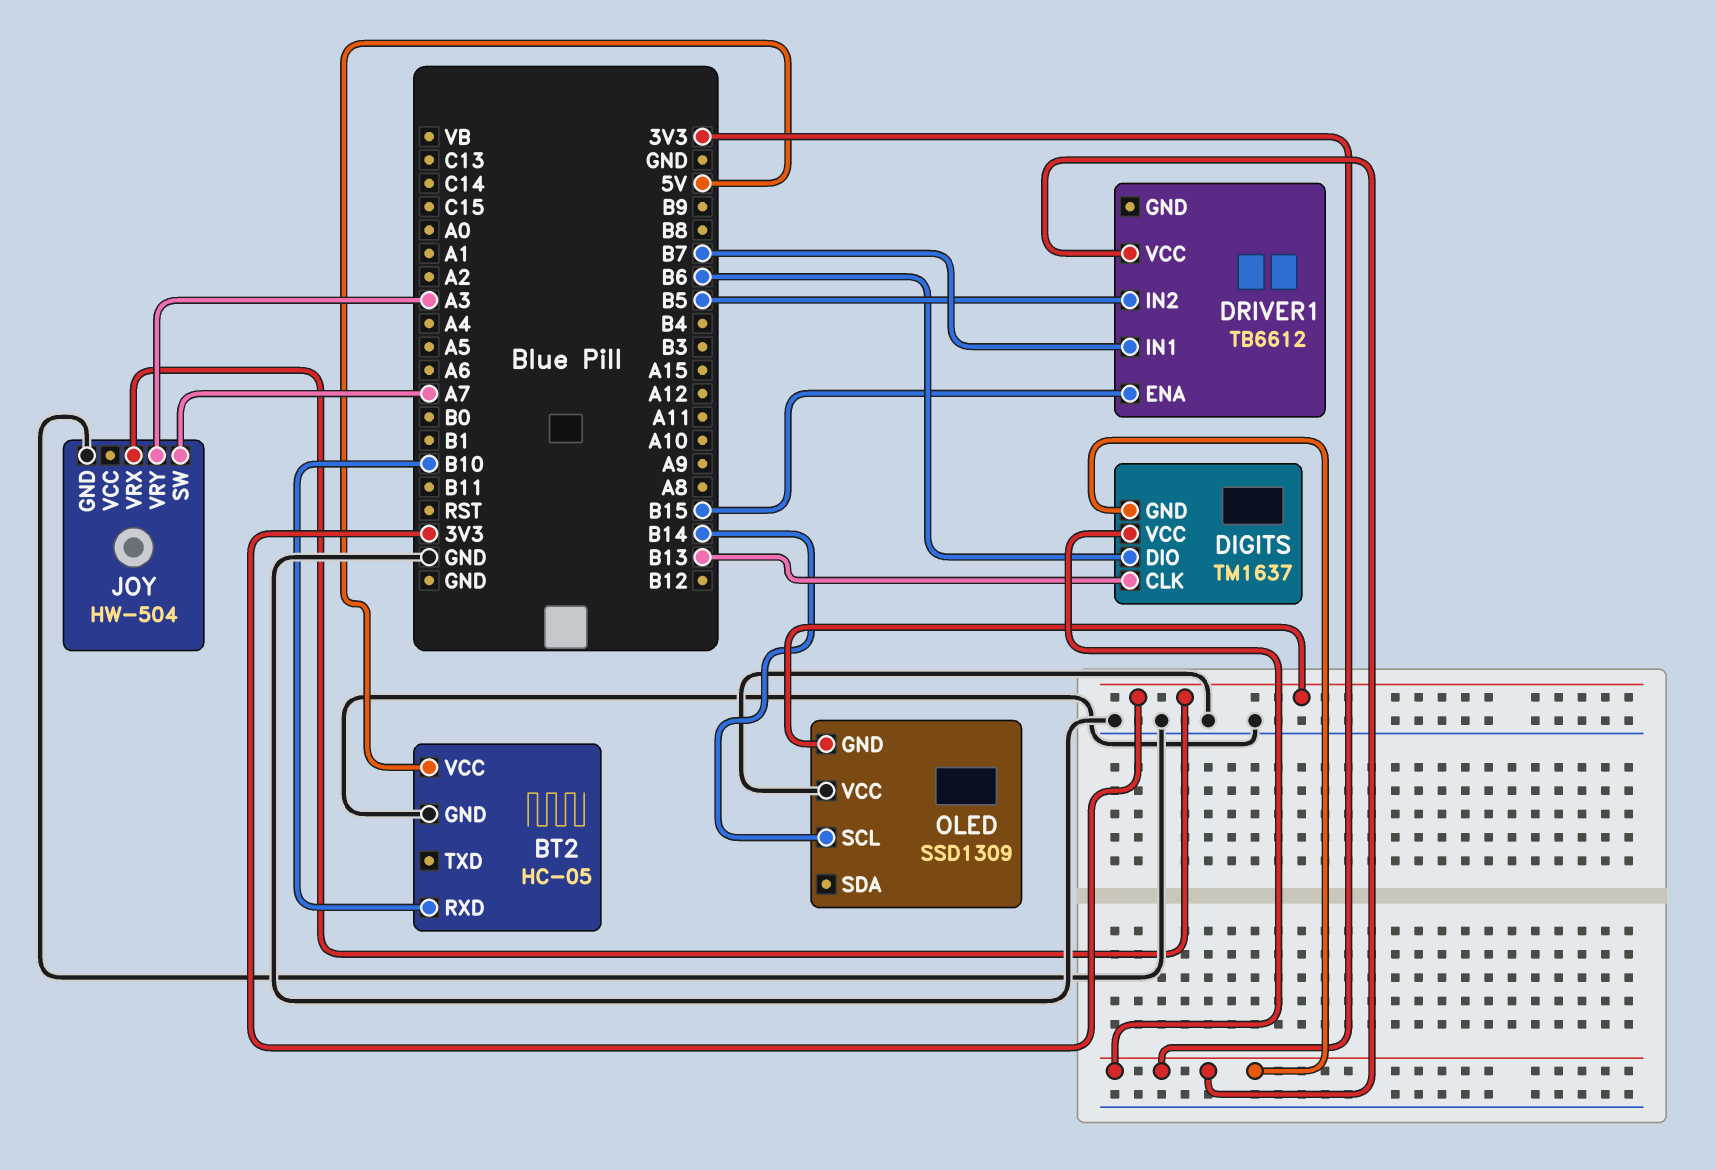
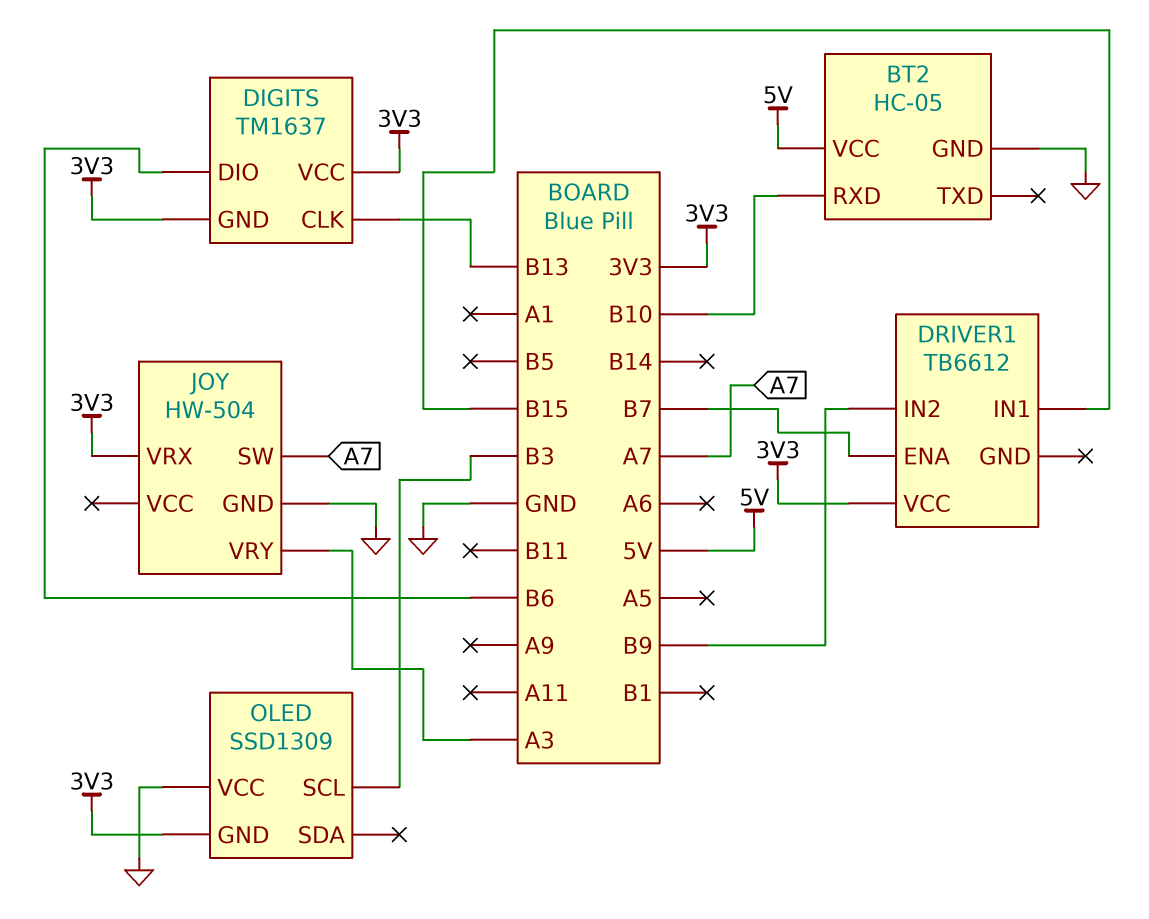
DRIVER1 pin ENA: B15 -> B7
DRIVER1 pin IN1: B7 -> B15
DRIVER1 pin IN2: B5 -> B9
OLED pin SCL: B14 -> B3

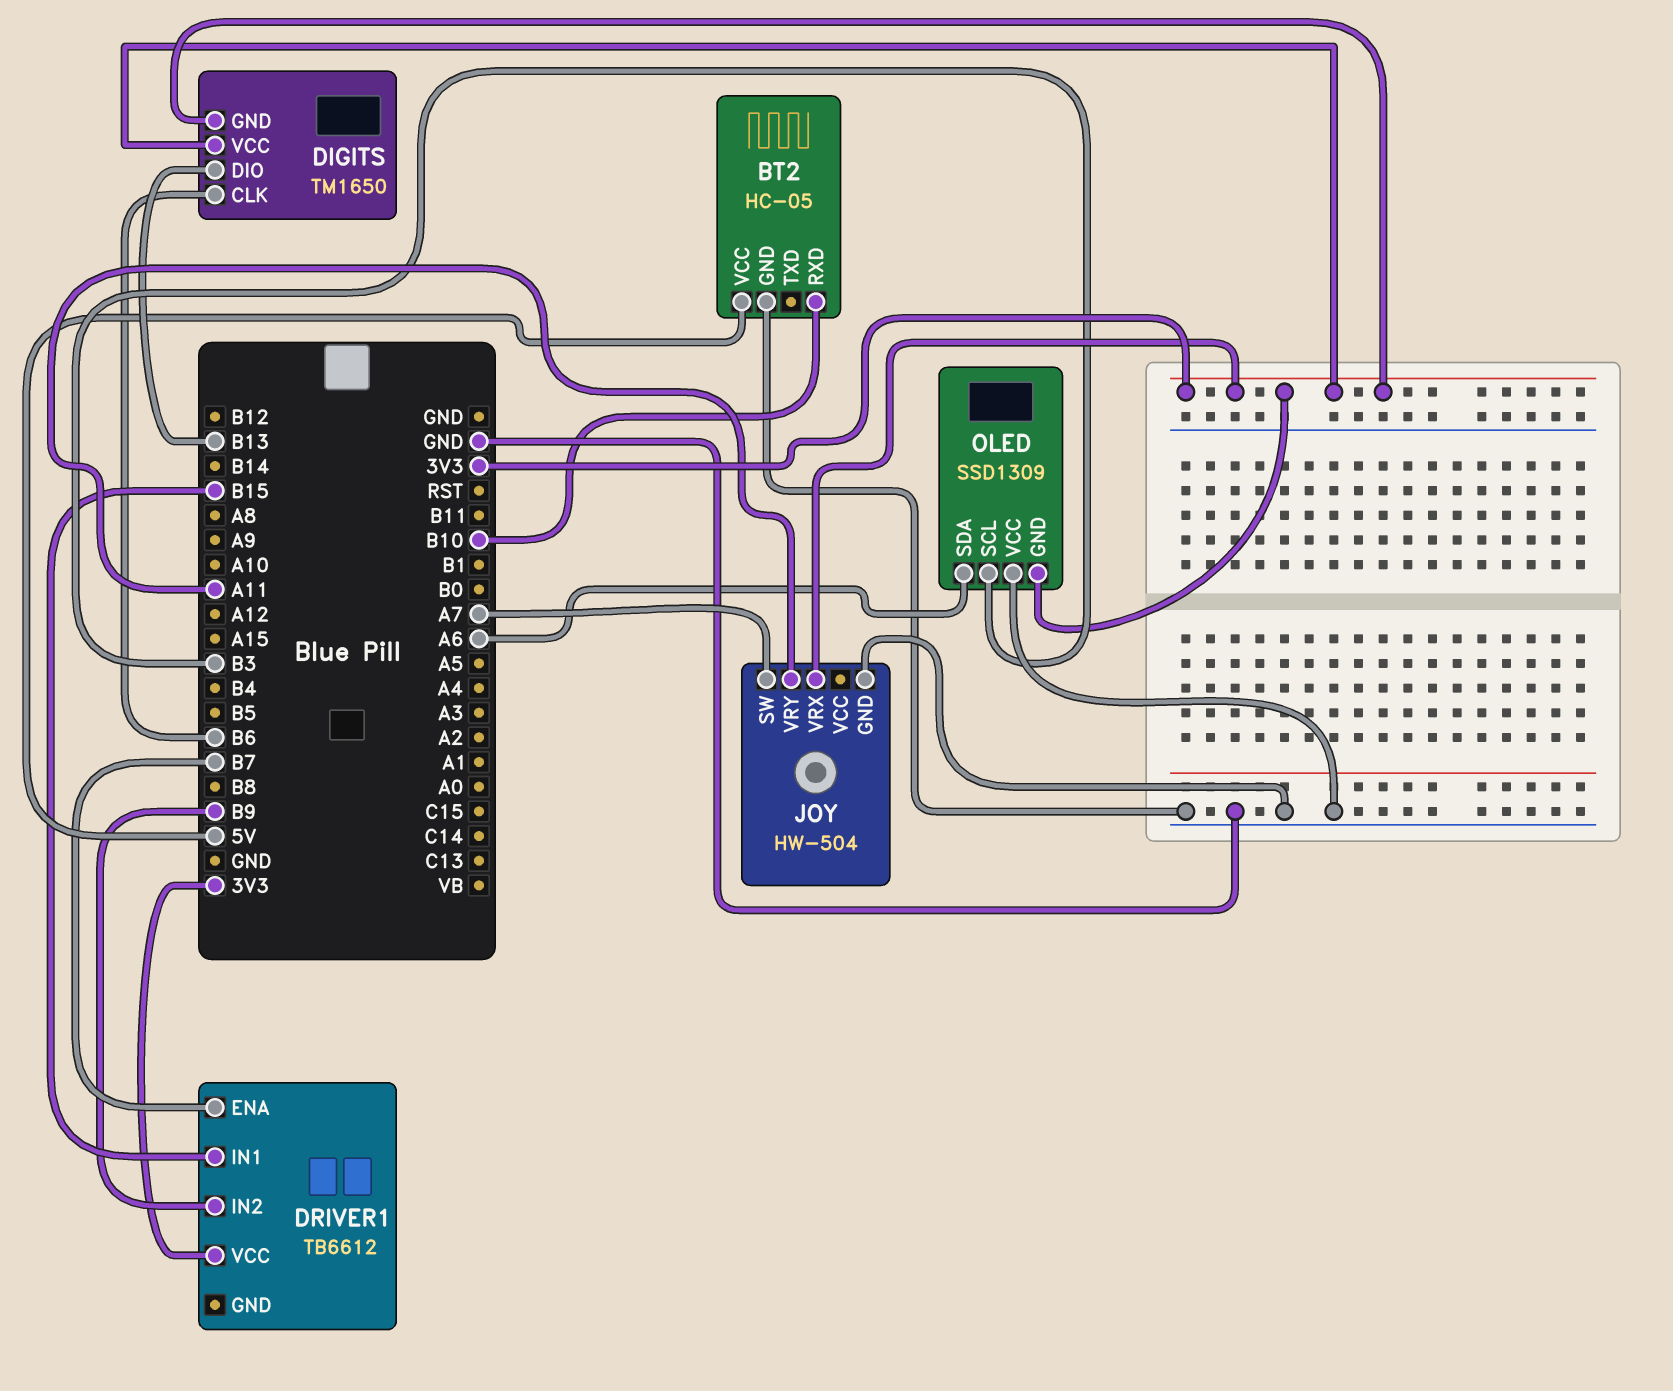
DIGITS: TM1637 -> TM1650
DIGITS pin CLK: B13 -> B6
DIGITS pin DIO: B6 -> B13
JOY pin VRY: A3 -> A11
OLED pin SDA: none -> A6

